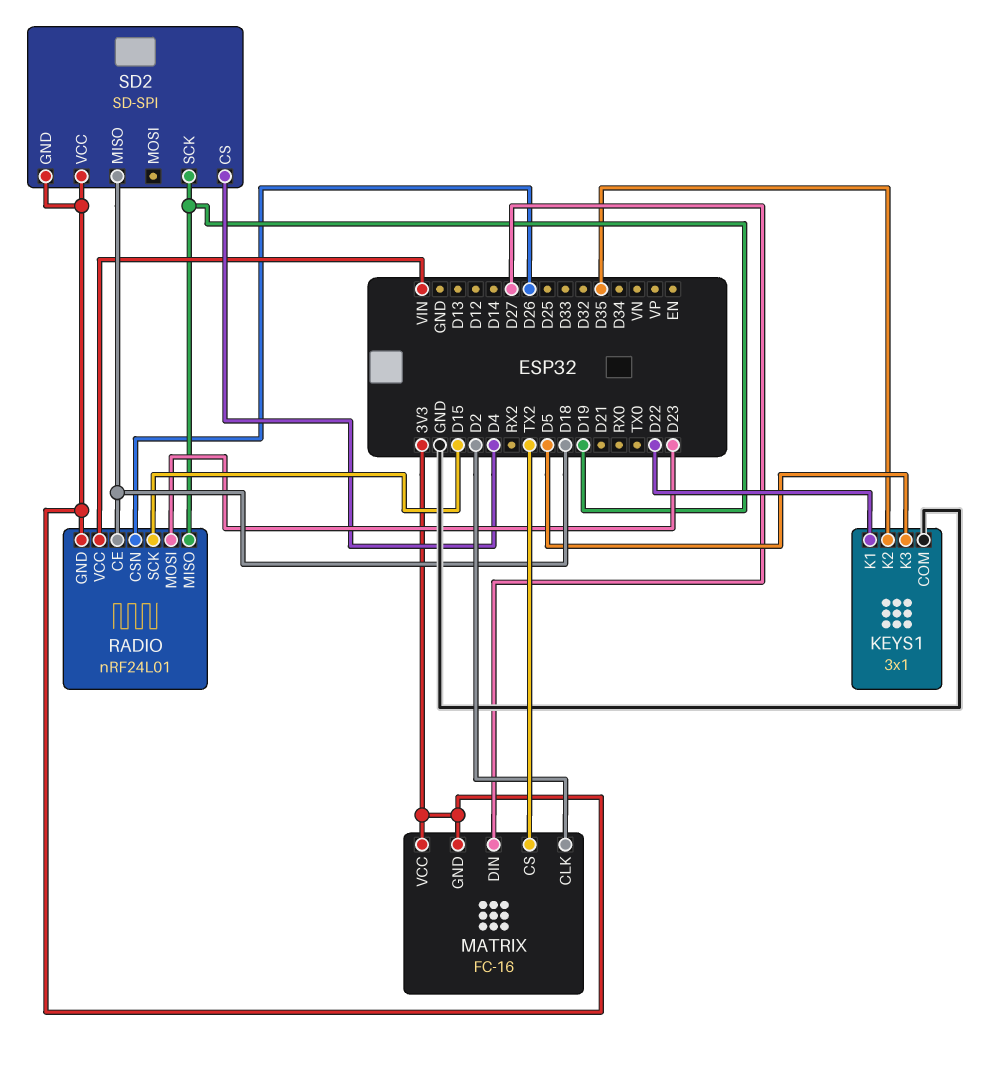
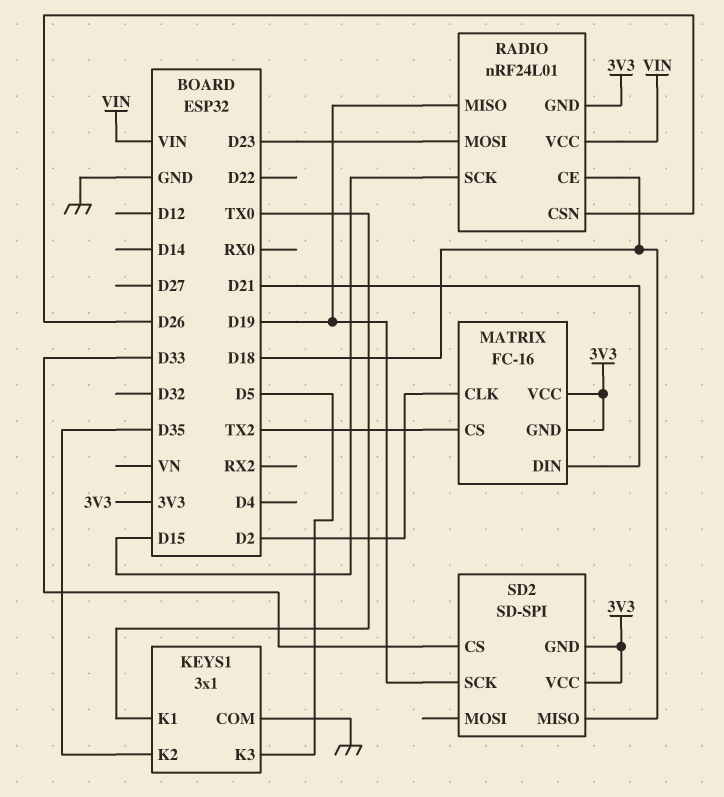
KEYS1 pin K1: D22 -> TX0
MATRIX pin DIN: D27 -> D21
SD2 pin CS: D4 -> D33

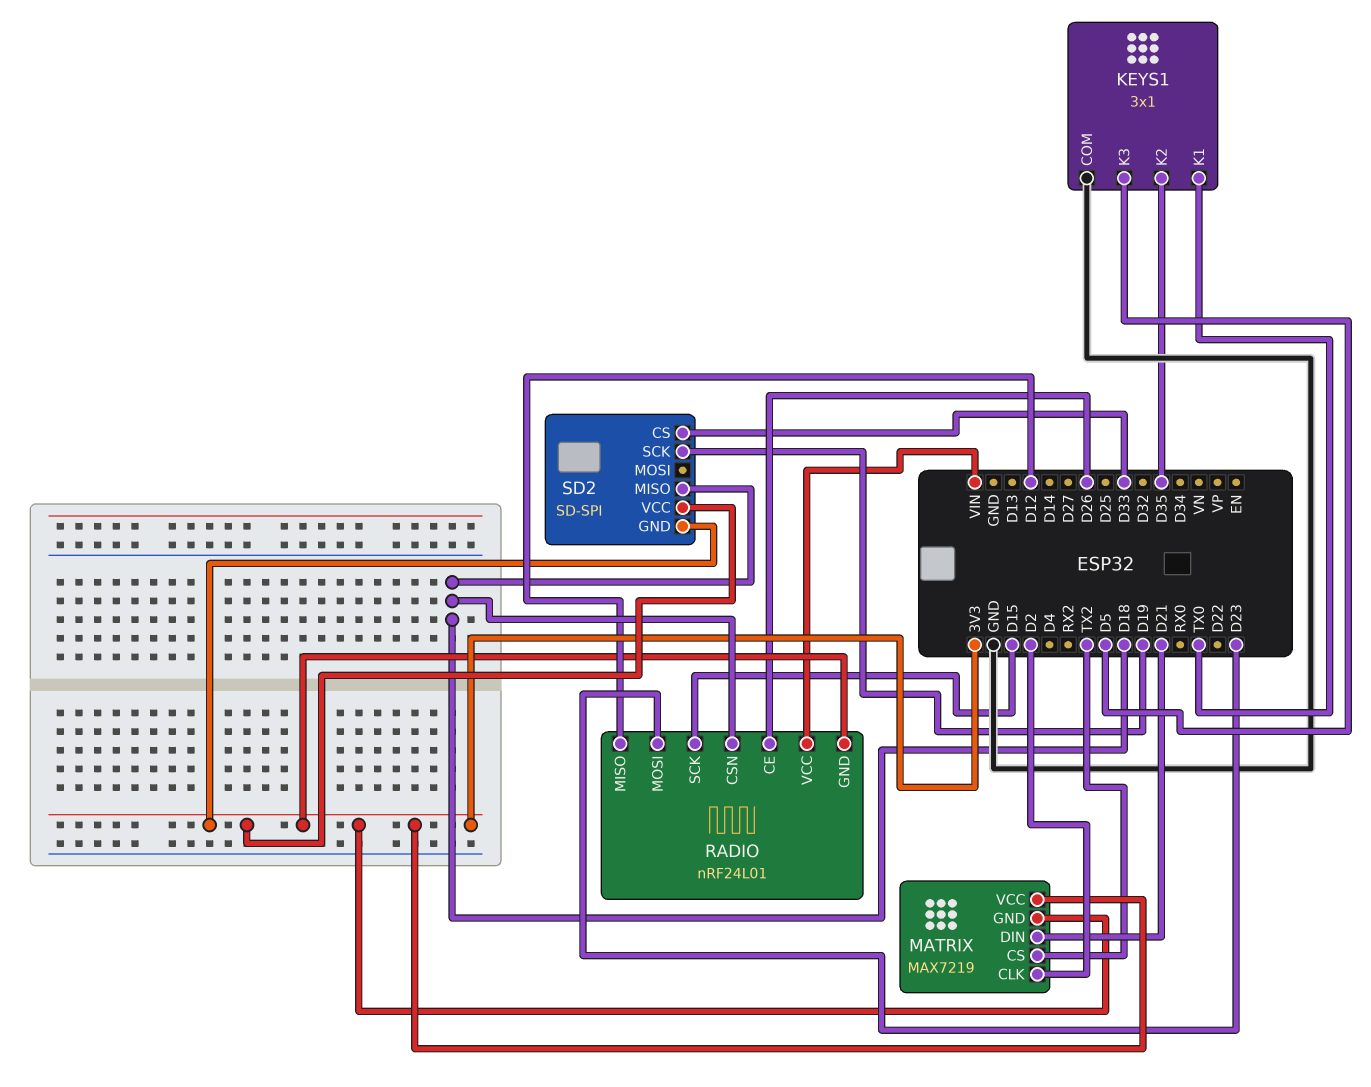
MATRIX: FC-16 -> MAX7219
RADIO pin CE: D18 -> D26
RADIO pin CSN: D26 -> D18
RADIO pin MISO: D19 -> D12

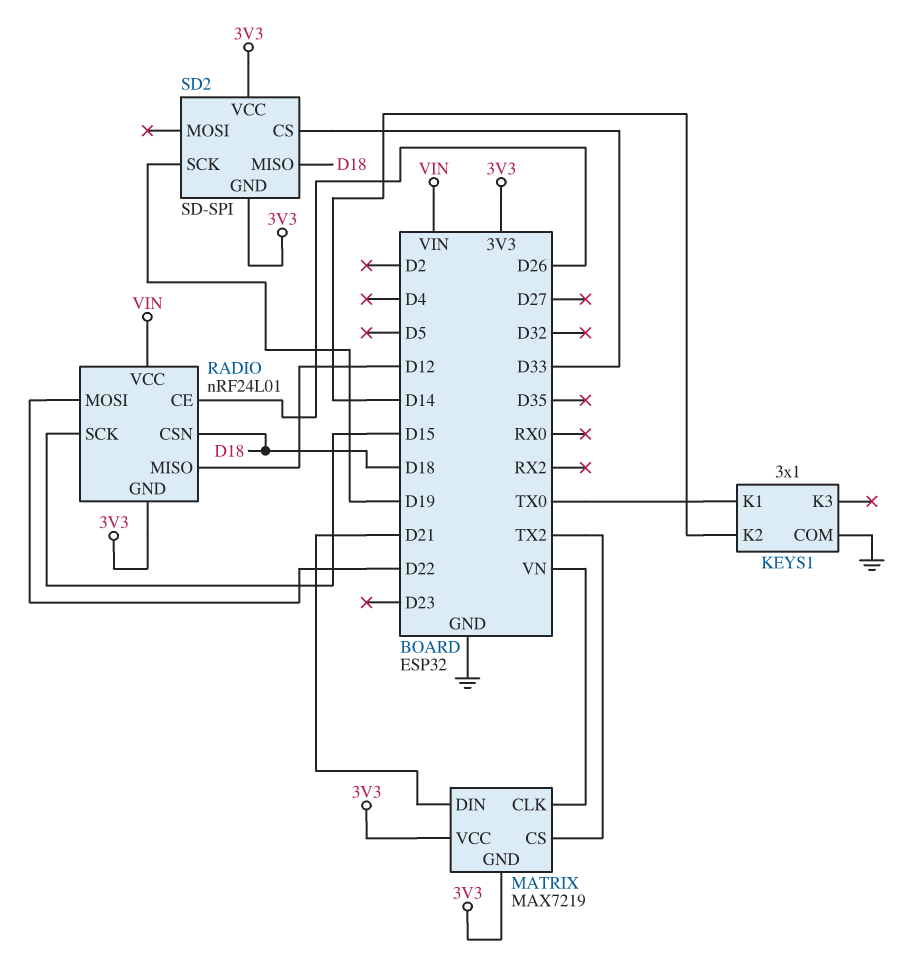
KEYS1 pin K2: D35 -> D14
KEYS1 pin K3: D5 -> none
MATRIX pin CLK: D2 -> VN
RADIO pin MOSI: D23 -> D22

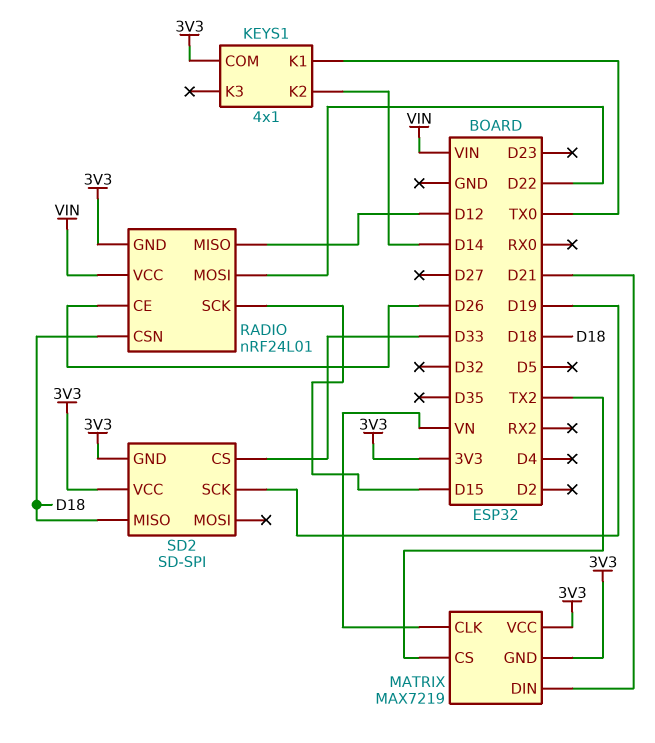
KEYS1: 3x1 -> 4x1
KEYS1 pin COM: GND -> 3V3

